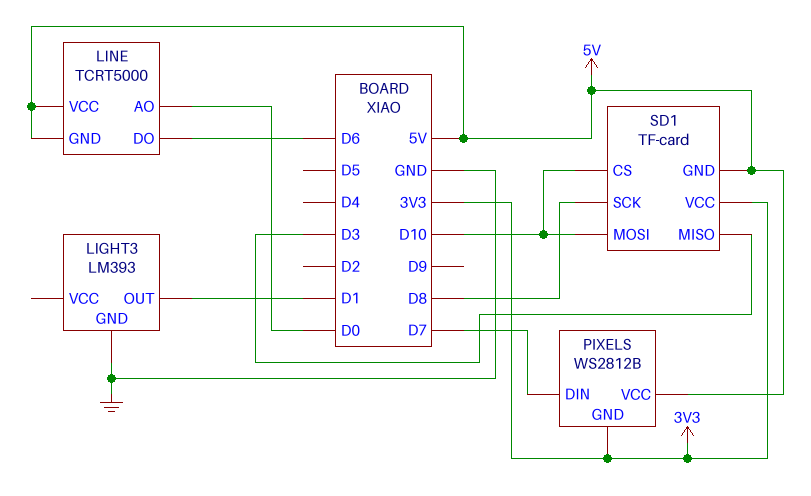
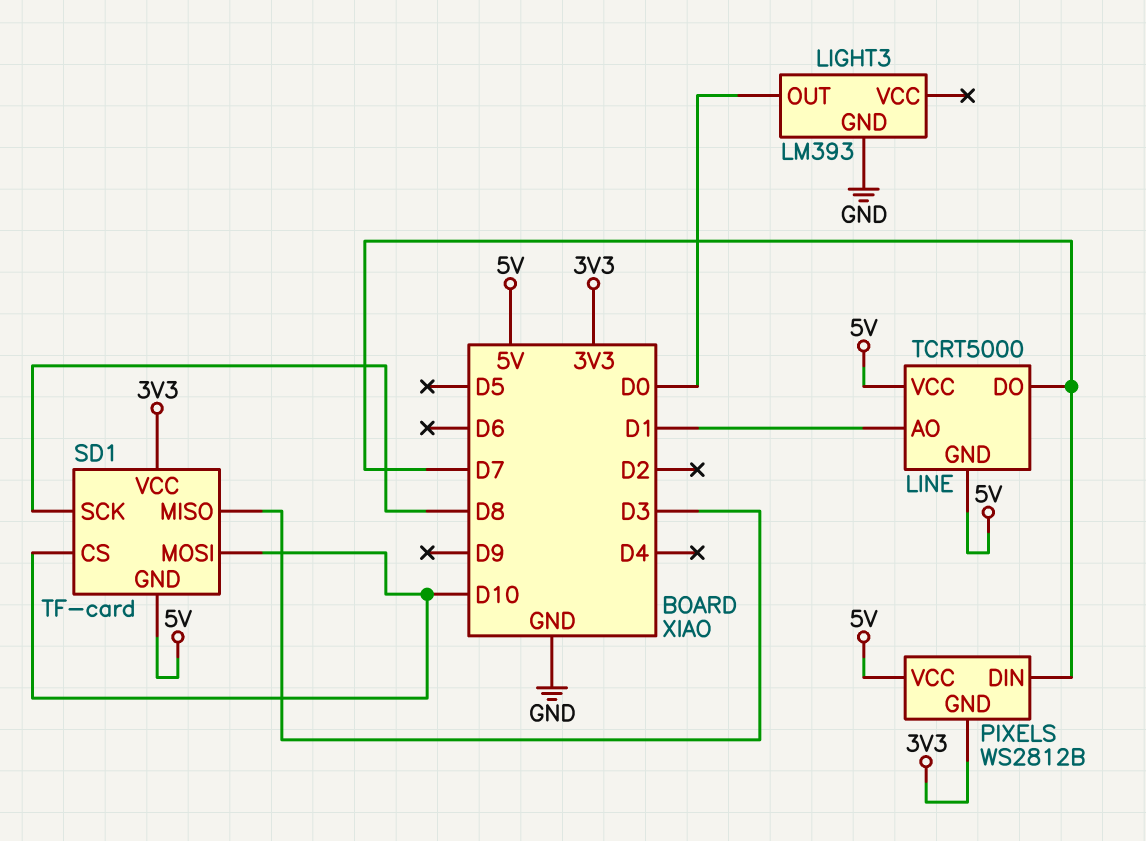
LIGHT3 pin OUT: D1 -> D0
LINE pin AO: D0 -> D1
LINE pin DO: D6 -> D7

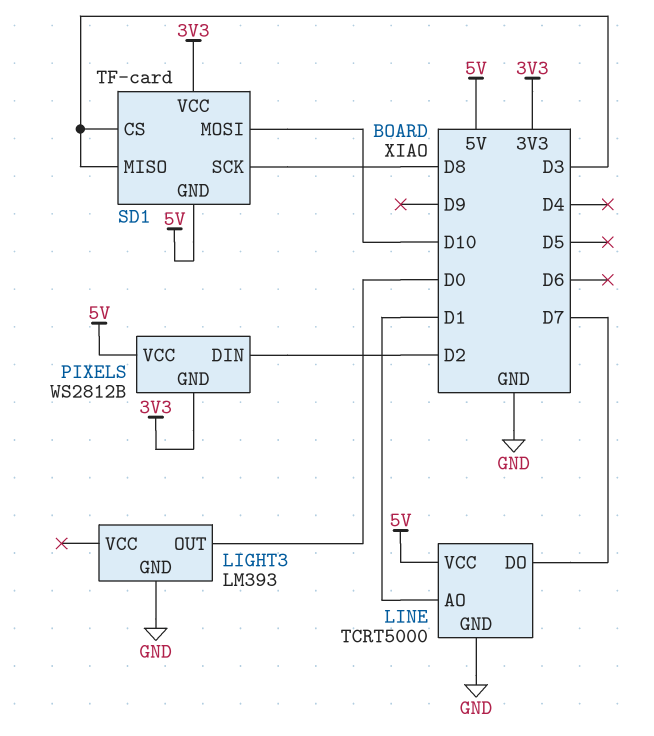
LINE pin GND: 5V -> GND
PIXELS pin DIN: D7 -> D2
SD1 pin CS: D10 -> D3

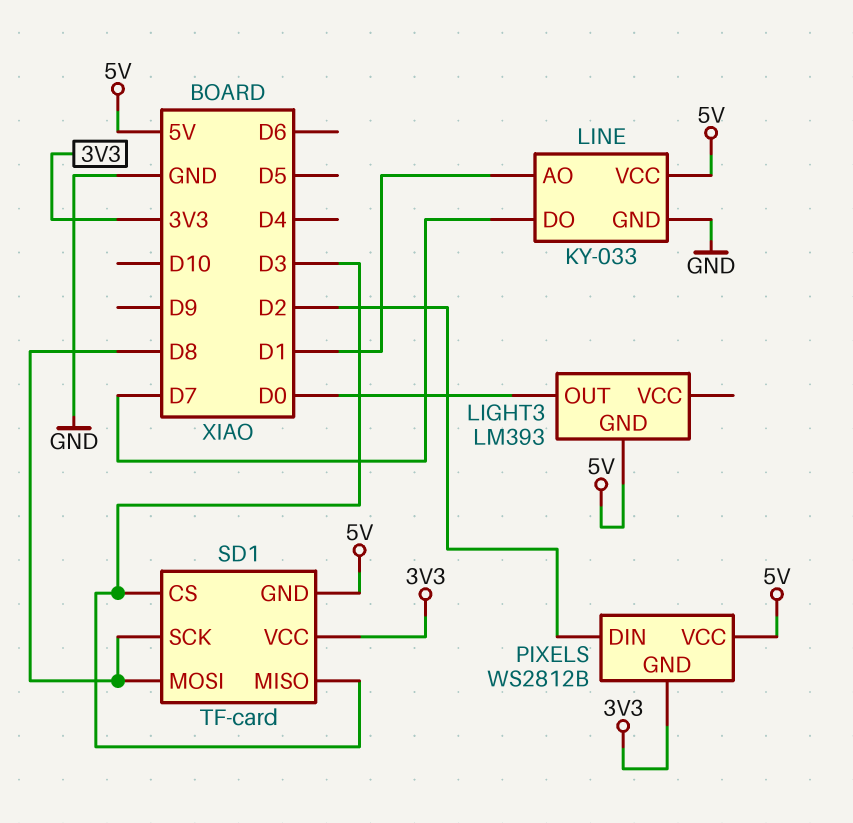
LIGHT3 pin GND: GND -> 5V
LINE: TCRT5000 -> KY-033
SD1 pin MOSI: D10 -> D8

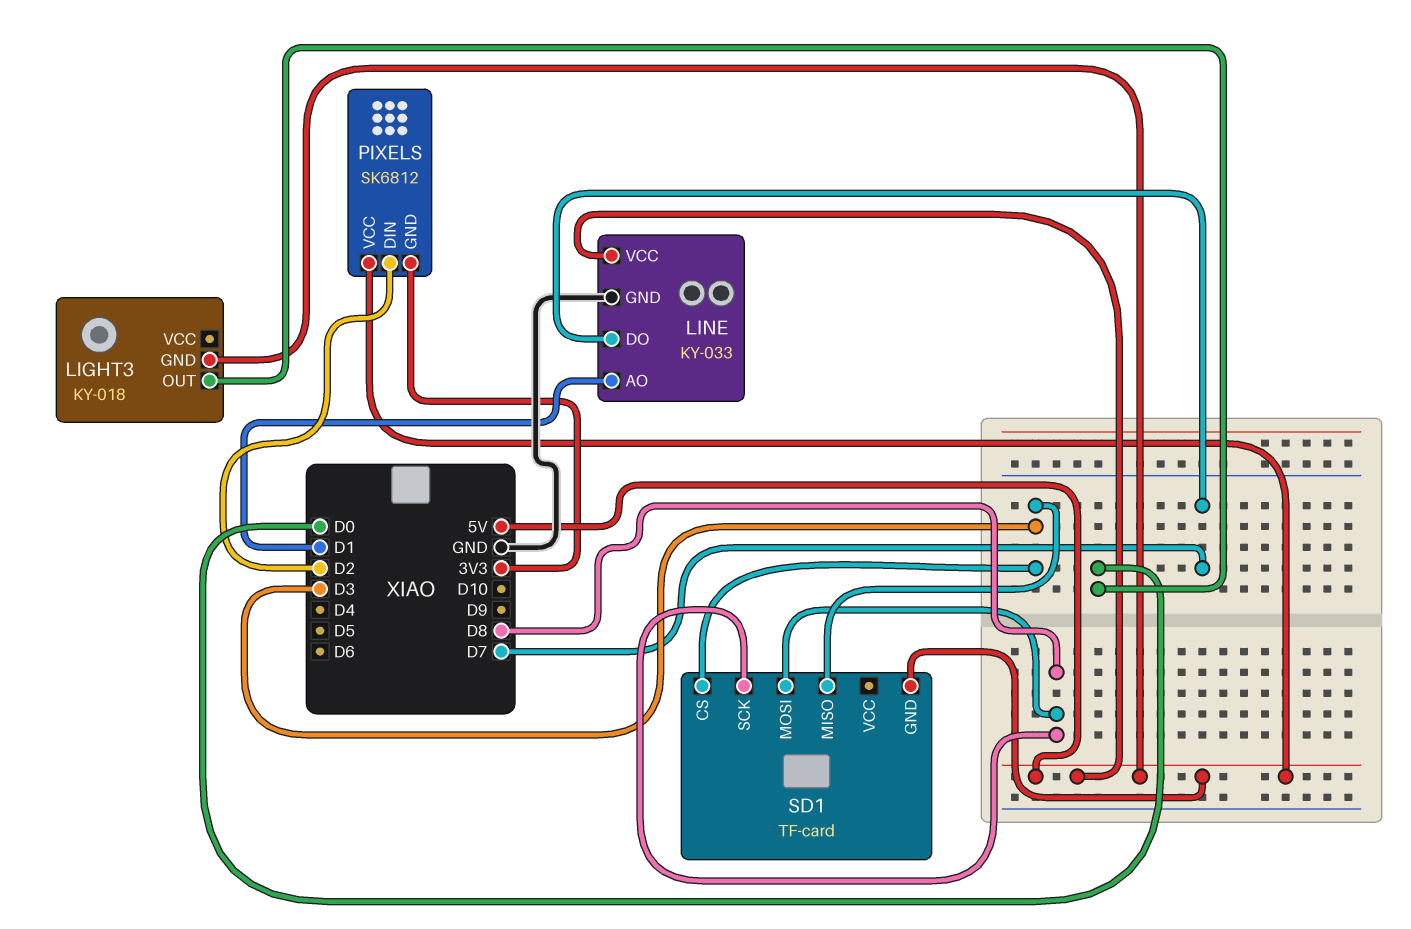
LIGHT3: LM393 -> KY-018
PIXELS: WS2812B -> SK6812
SD1 pin VCC: 3V3 -> none

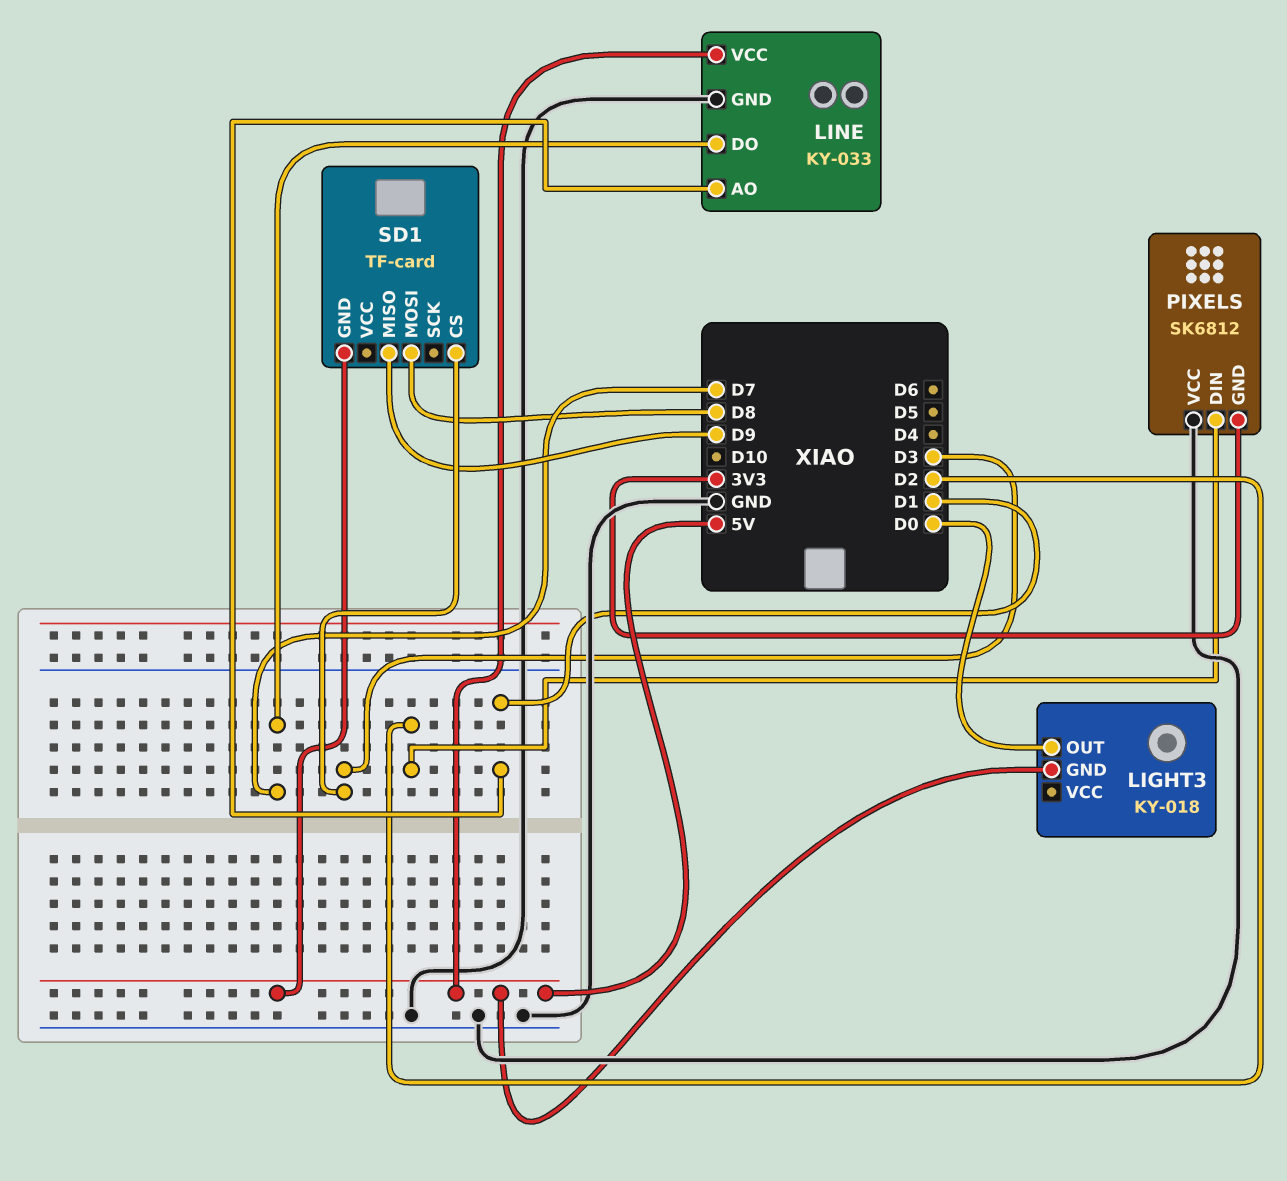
PIXELS pin VCC: 5V -> GND
SD1 pin MISO: D3 -> D9
SD1 pin SCK: D8 -> none

